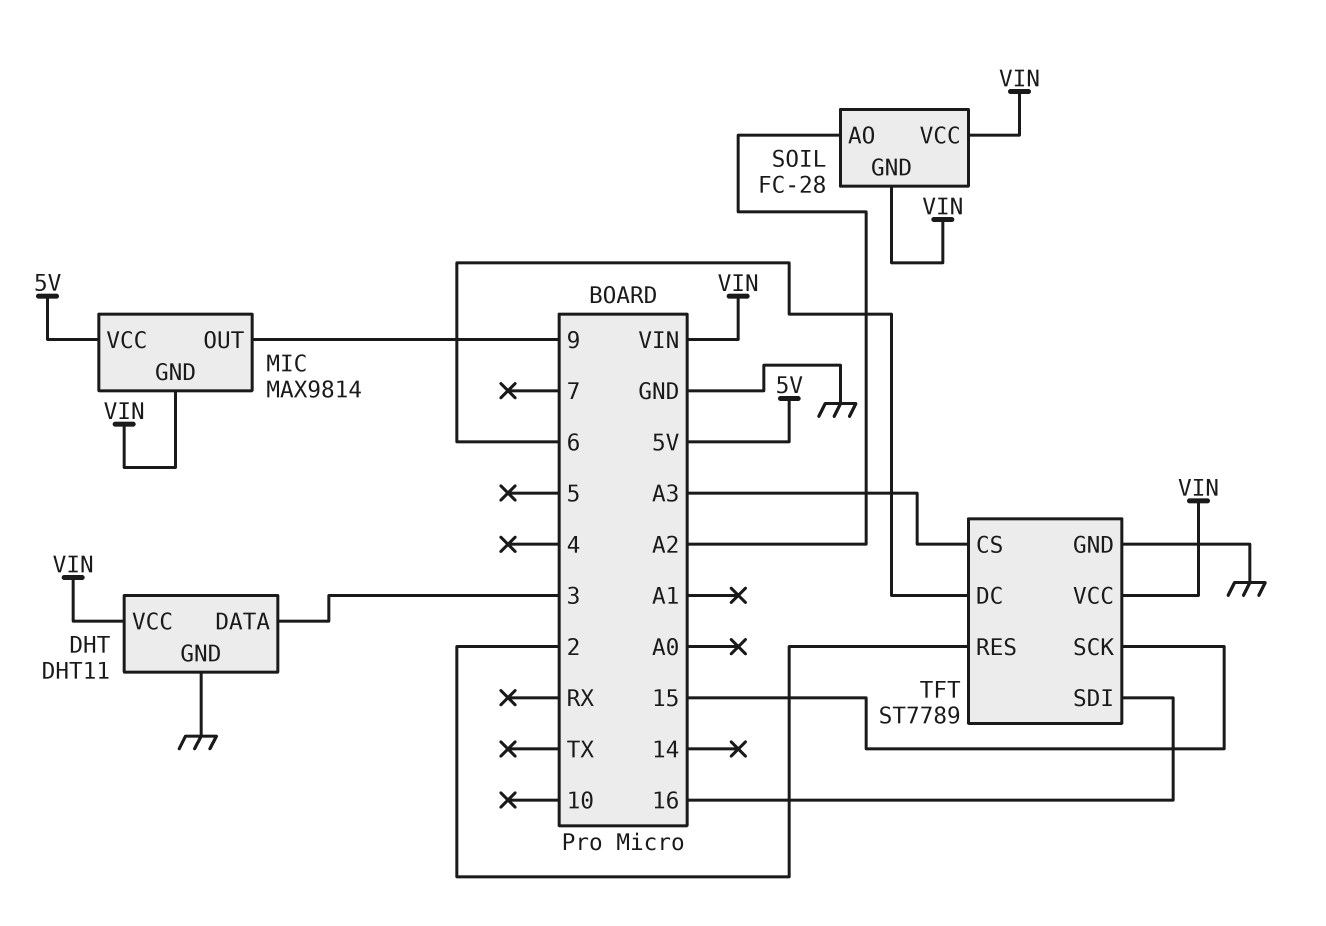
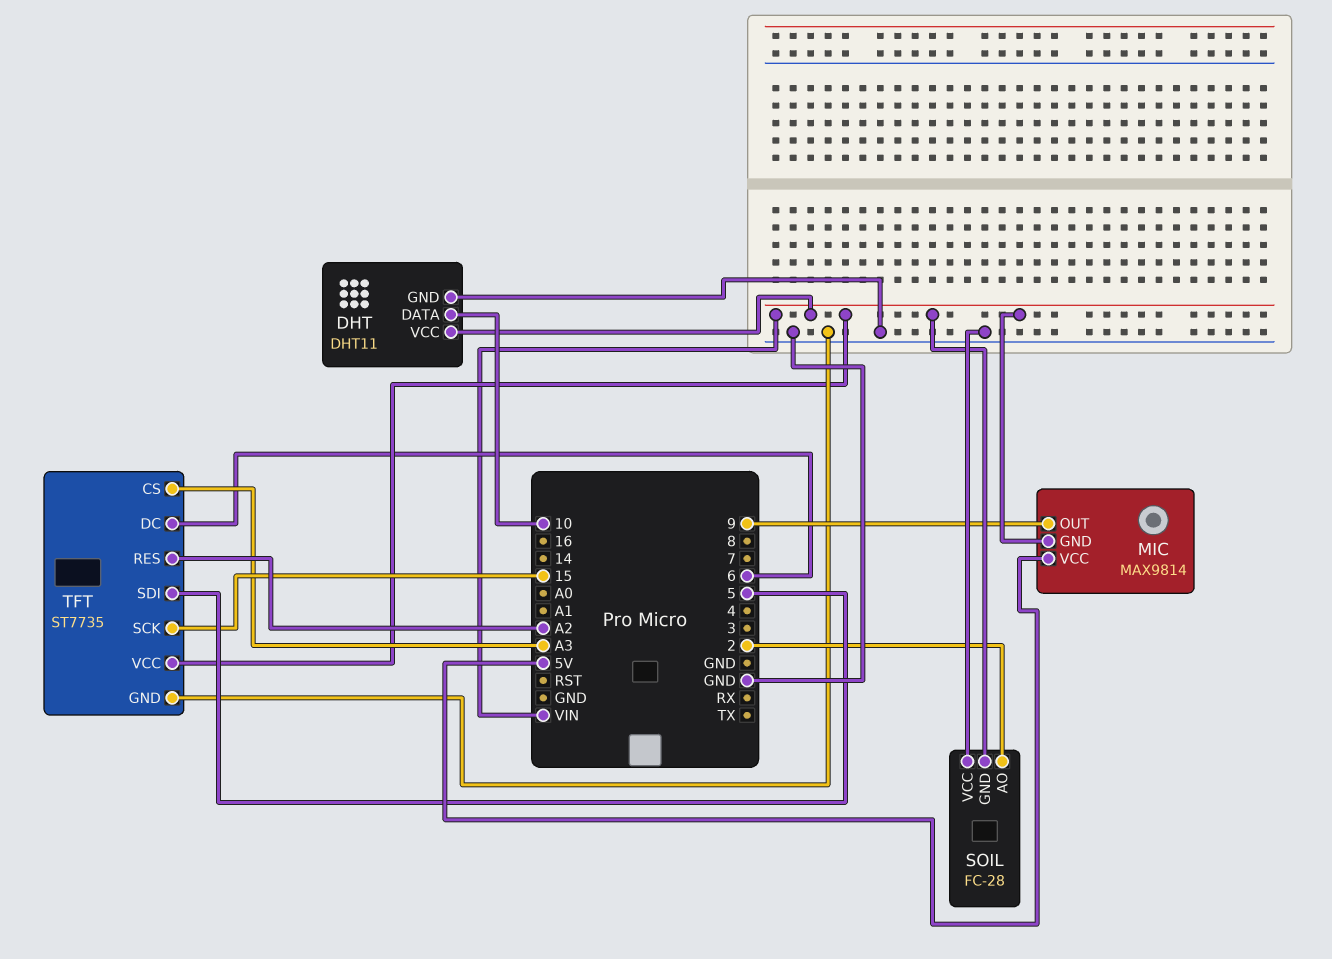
DHT pin DATA: 3 -> 10
SOIL pin AO: A2 -> 2
SOIL pin VCC: VIN -> GND
TFT: ST7789 -> ST7735
TFT pin RES: 2 -> A2
TFT pin SDI: 16 -> 5

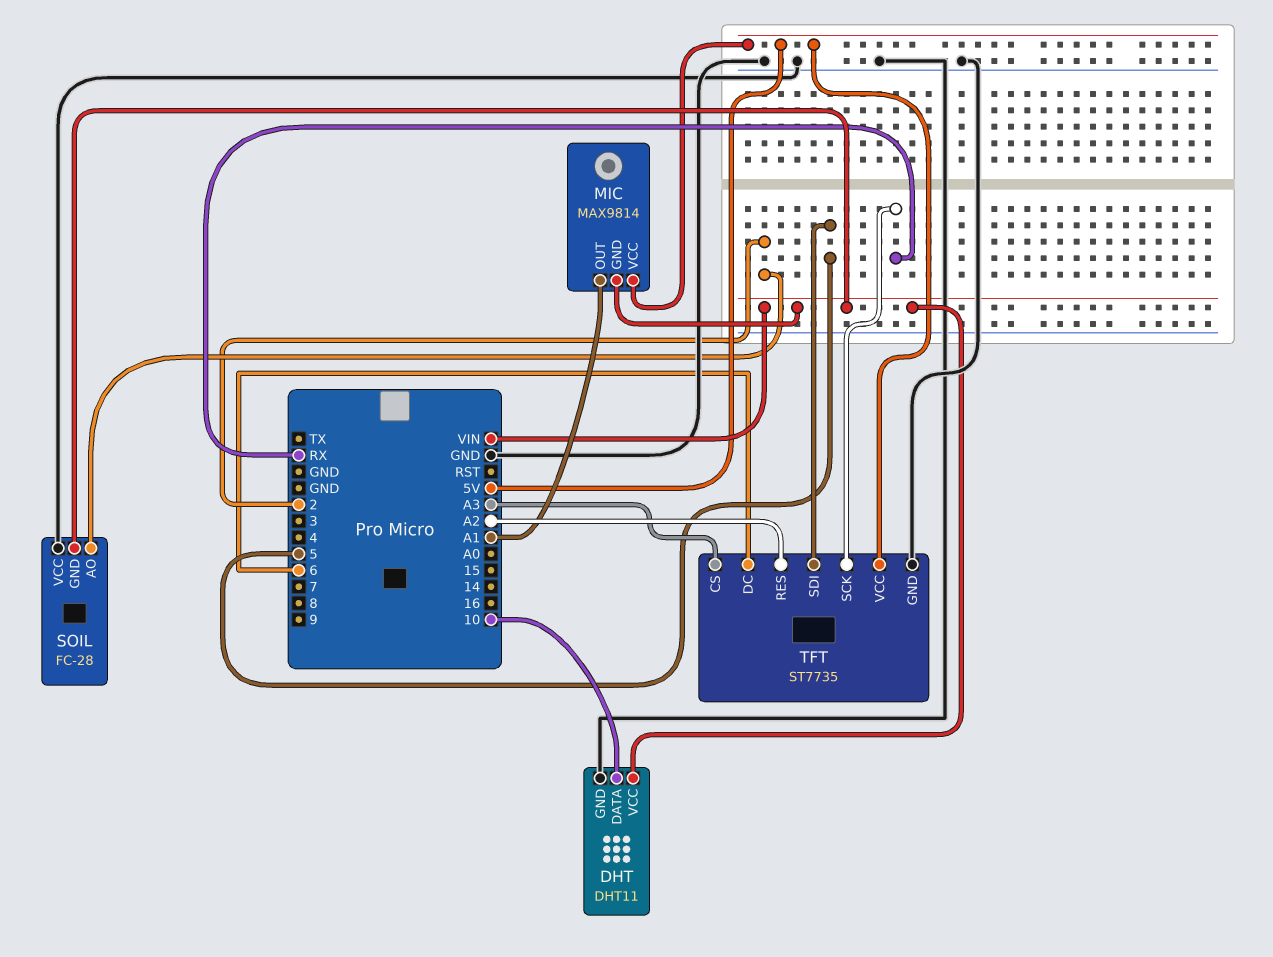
MIC pin OUT: 9 -> A1
TFT pin SCK: 15 -> RX
TFT pin VCC: VIN -> 5V

